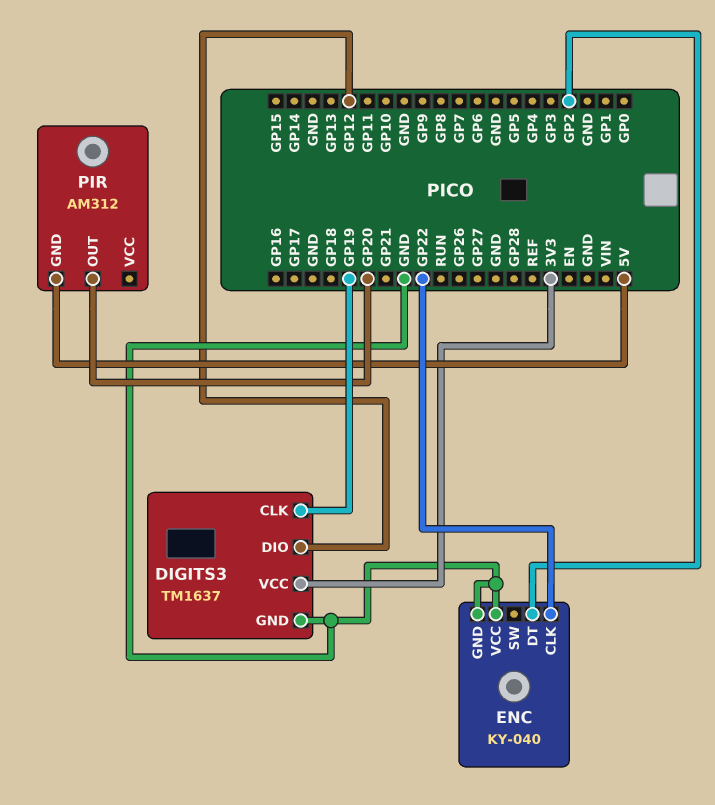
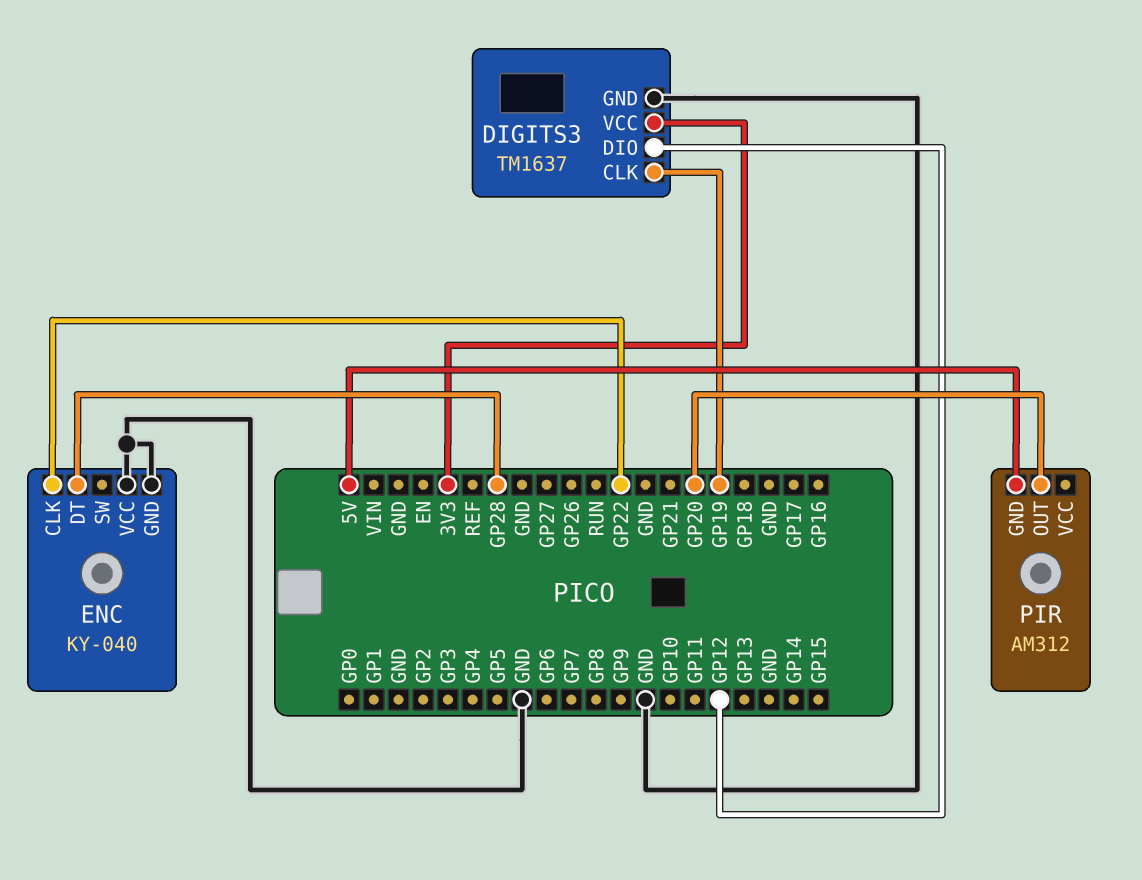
ENC pin DT: GP2 -> GP28

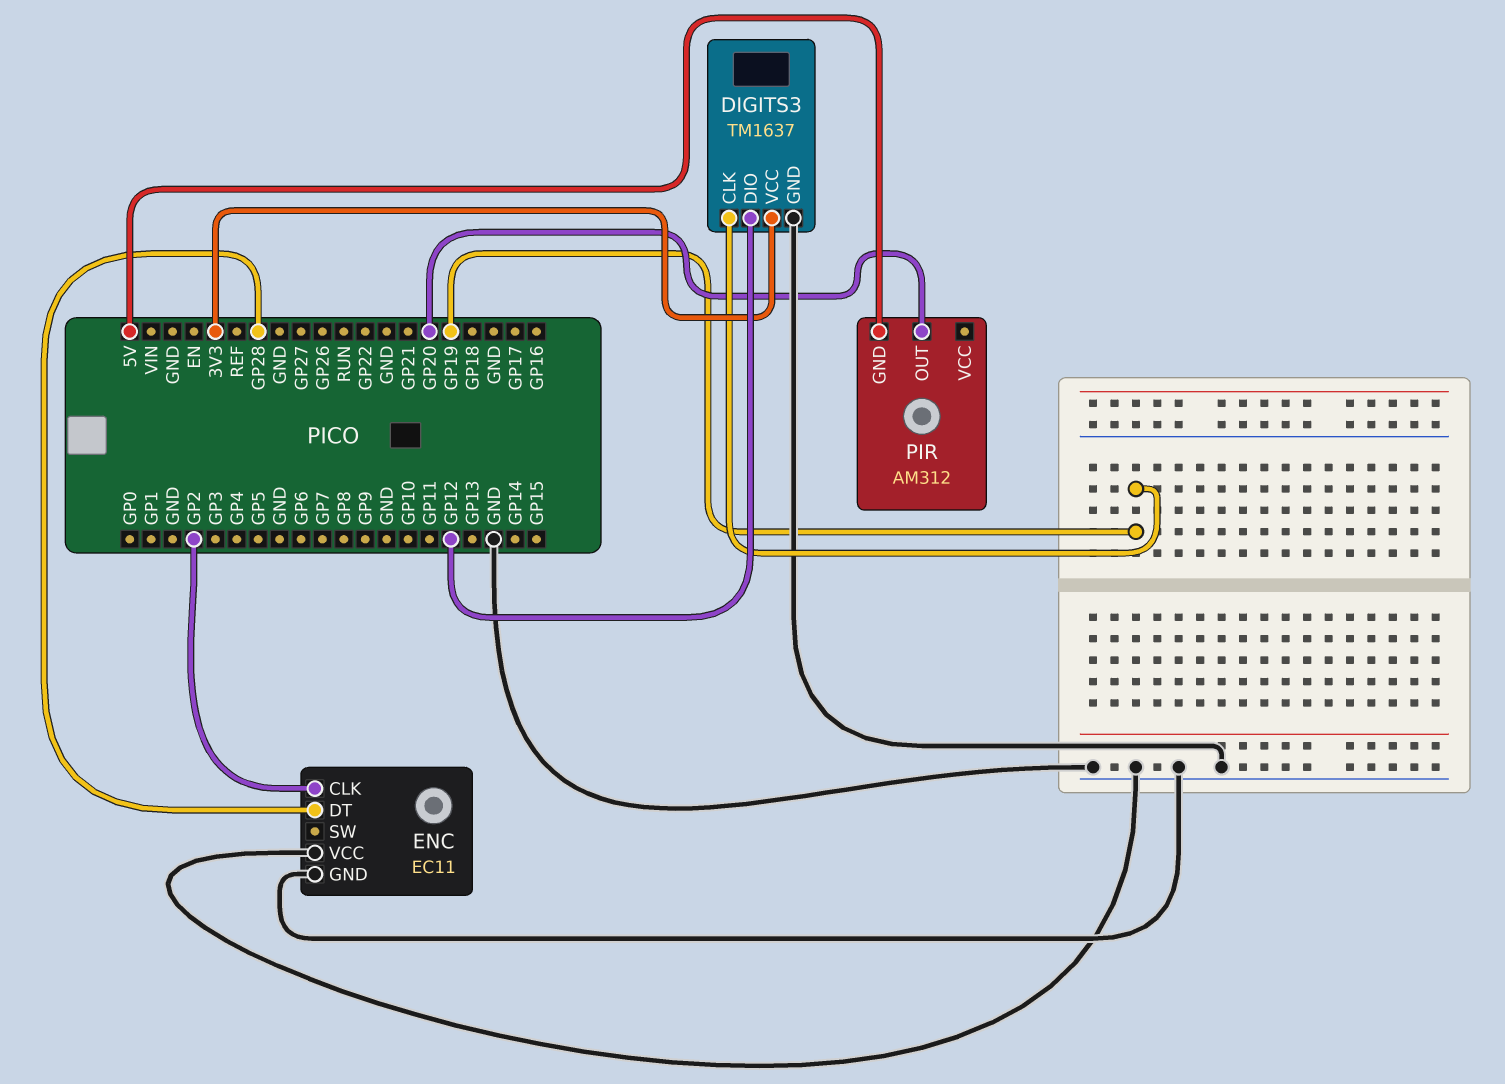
ENC: KY-040 -> EC11
ENC pin CLK: GP22 -> GP2

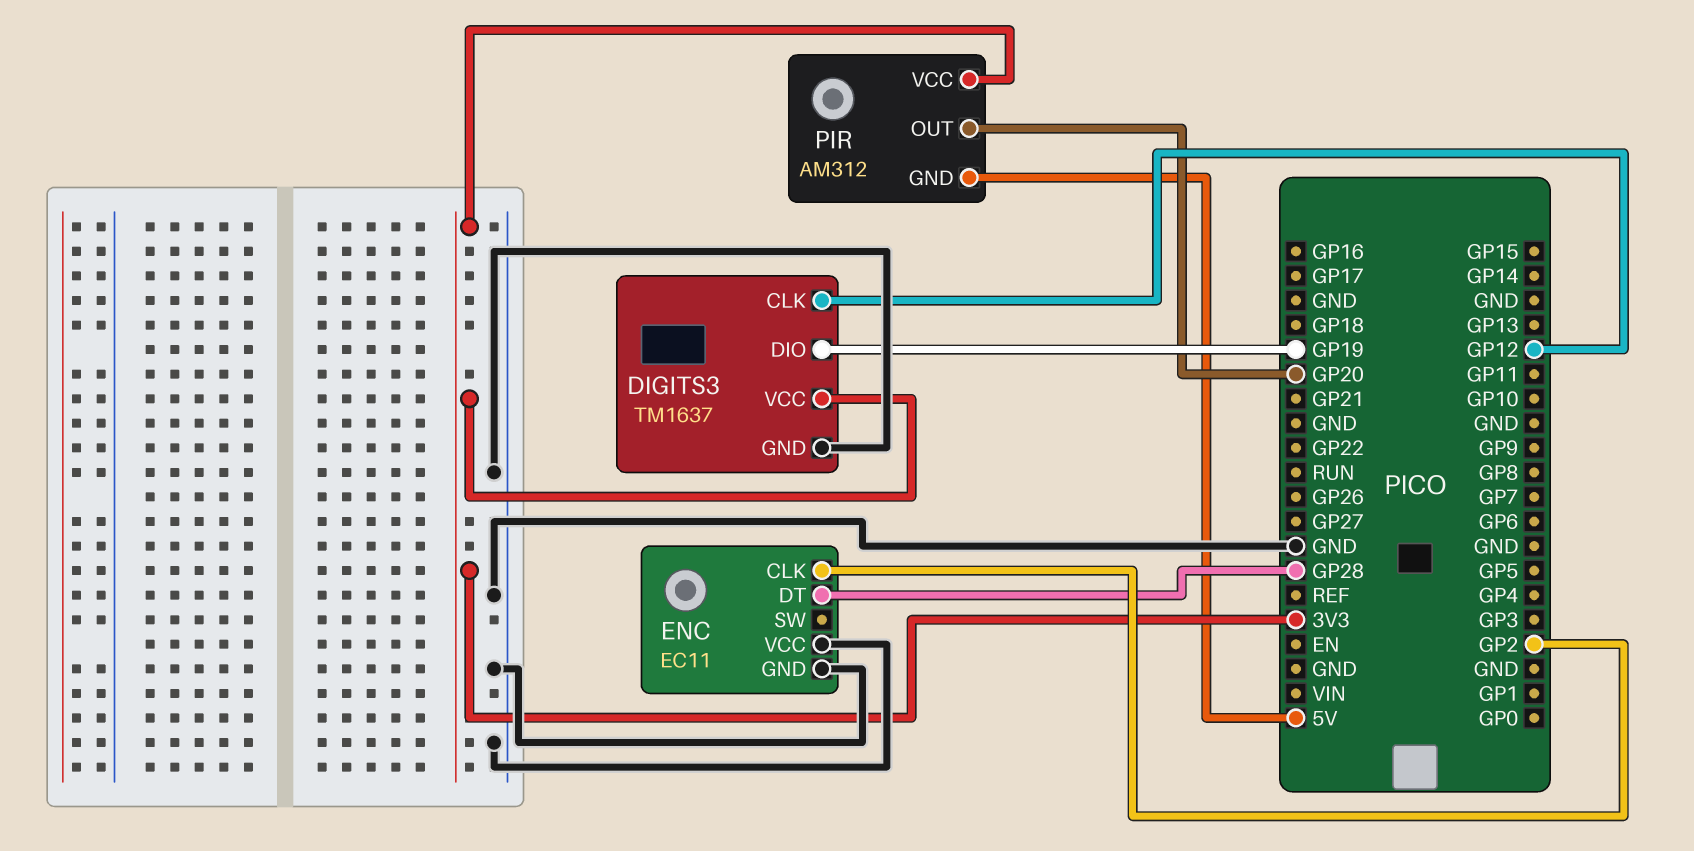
DIGITS3 pin CLK: GP19 -> GP12
DIGITS3 pin DIO: GP12 -> GP19
PIR pin VCC: none -> 3V3

